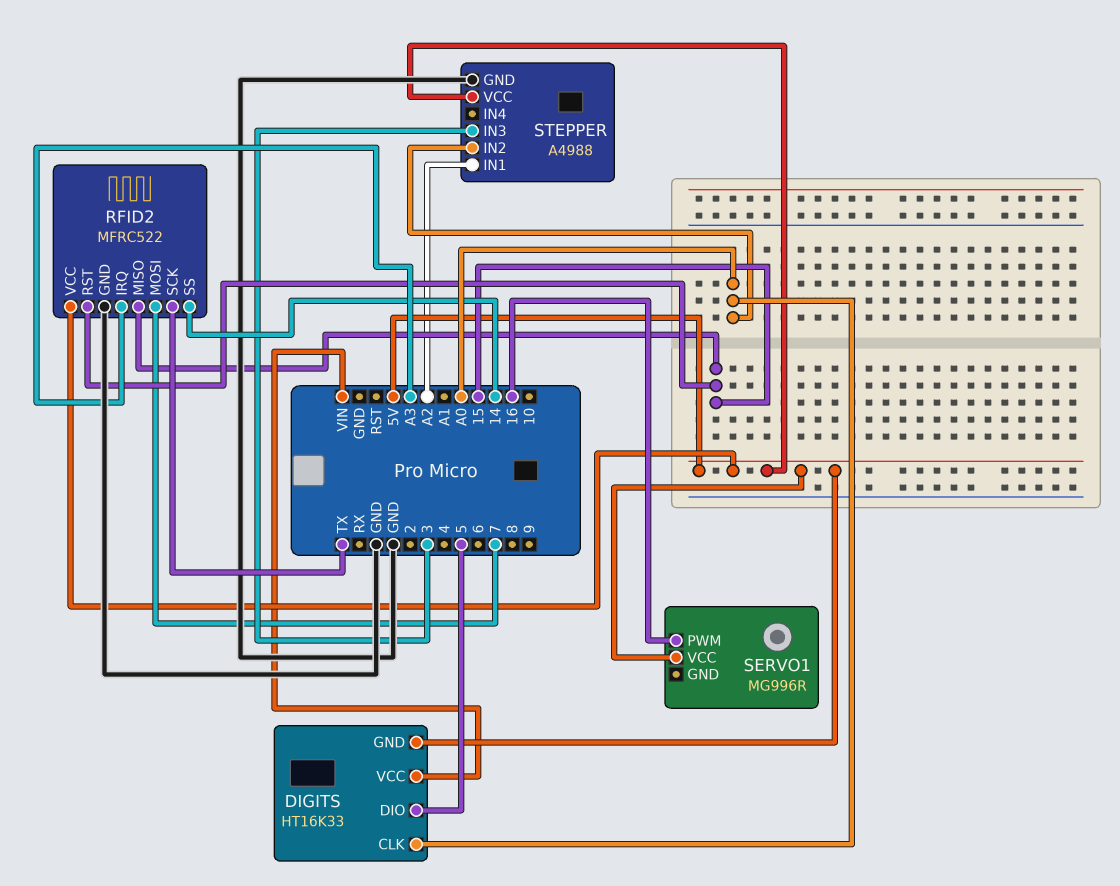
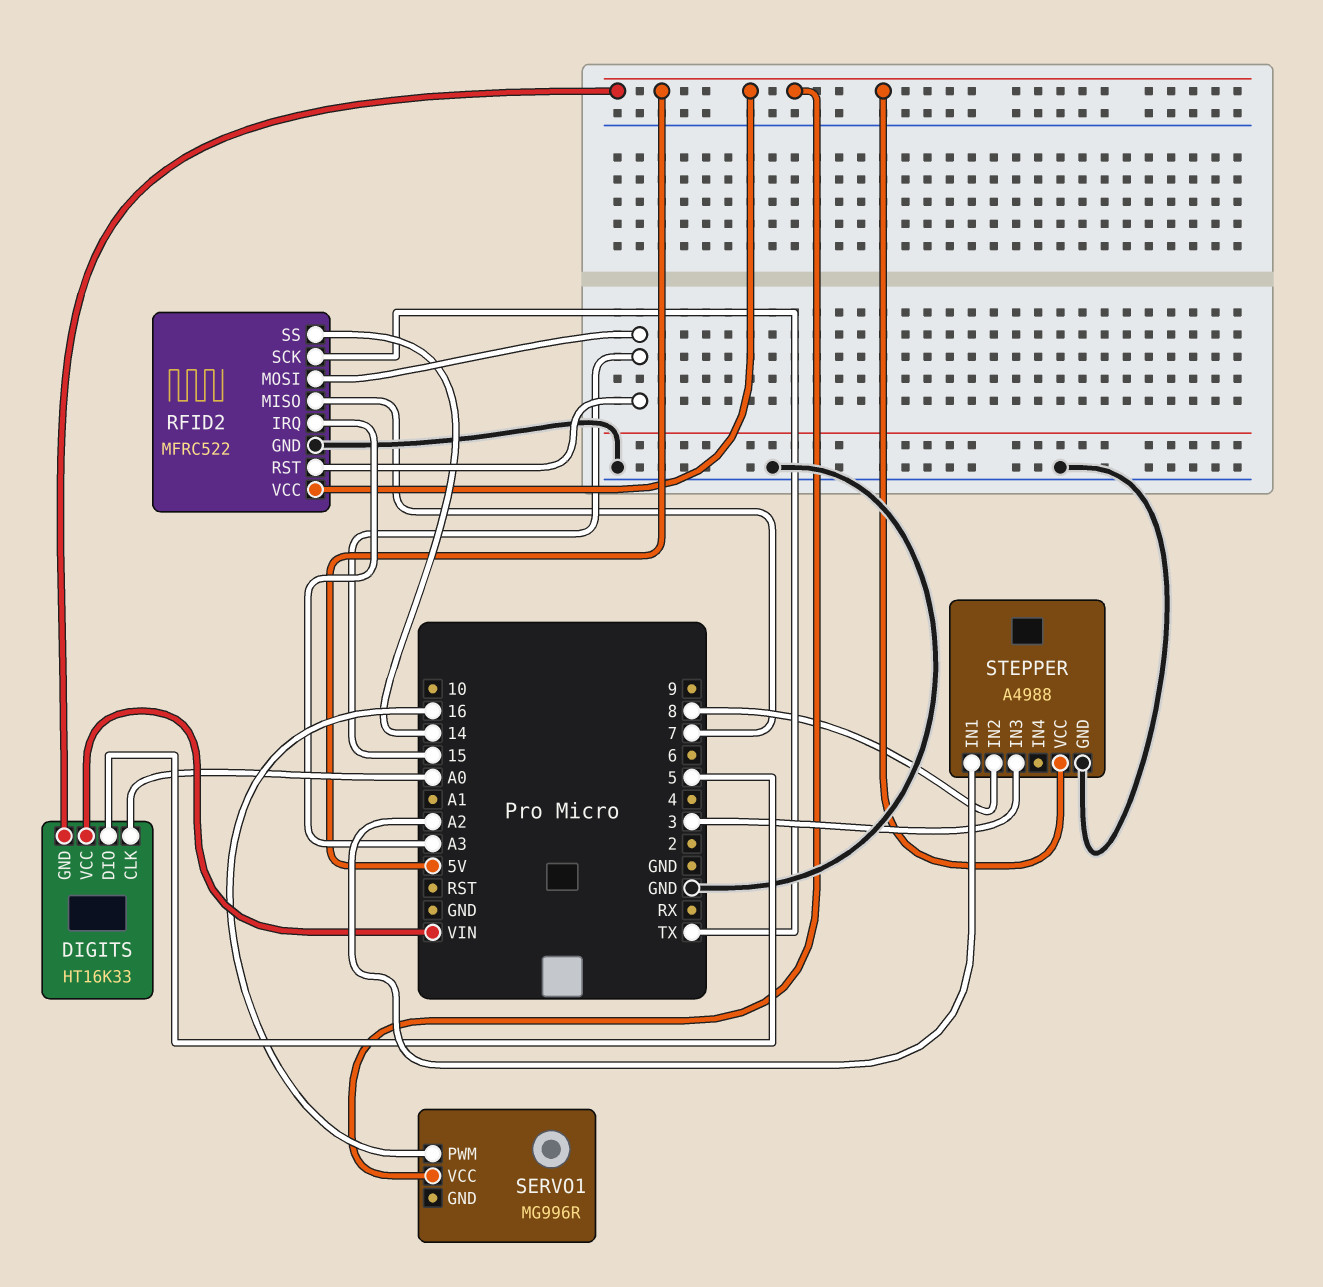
RFID2 pin MISO: 15 -> 7
RFID2 pin MOSI: 7 -> 15
STEPPER pin IN2: A0 -> 8

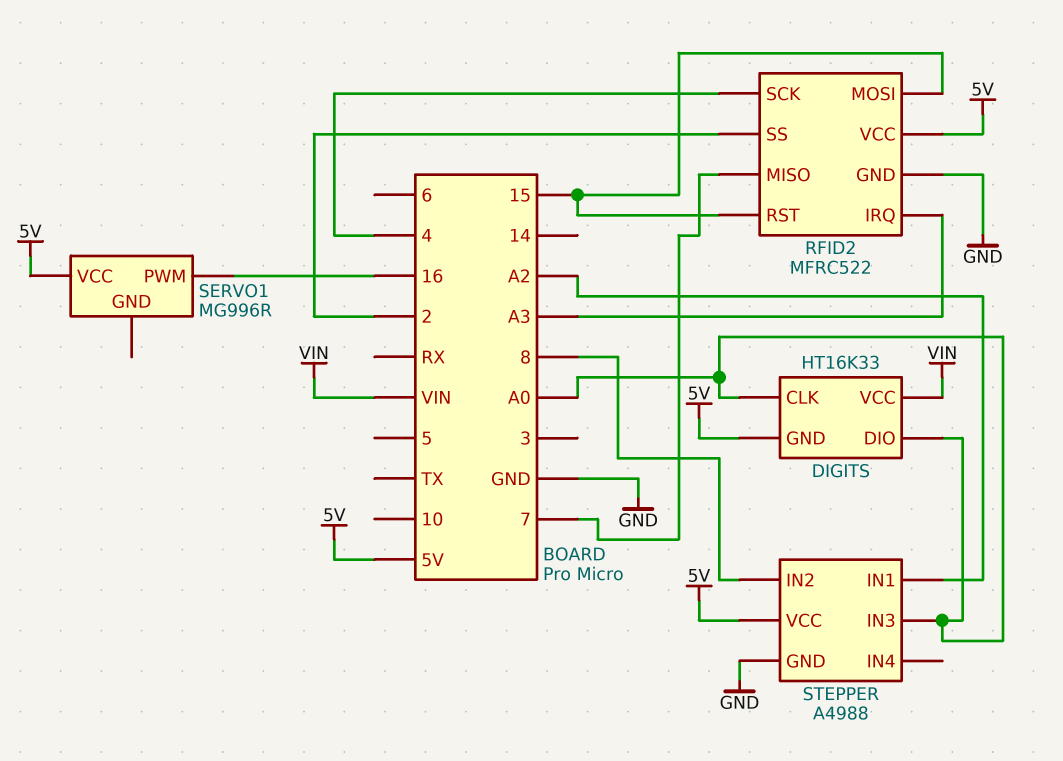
DIGITS pin DIO: 5 -> A0
RFID2 pin SCK: TX -> 4
RFID2 pin SS: 14 -> 2
STEPPER pin IN3: 3 -> A0

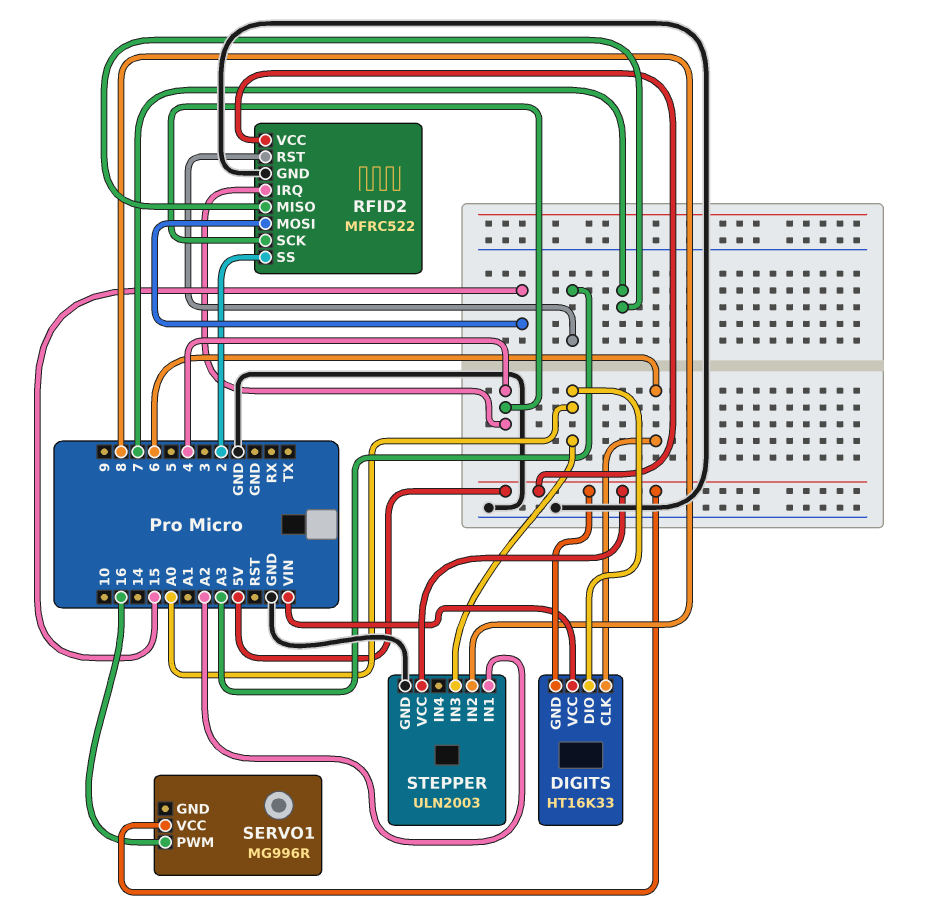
DIGITS pin CLK: A0 -> 6
RFID2 pin IRQ: A3 -> 4
RFID2 pin RST: 15 -> A3
STEPPER: A4988 -> ULN2003

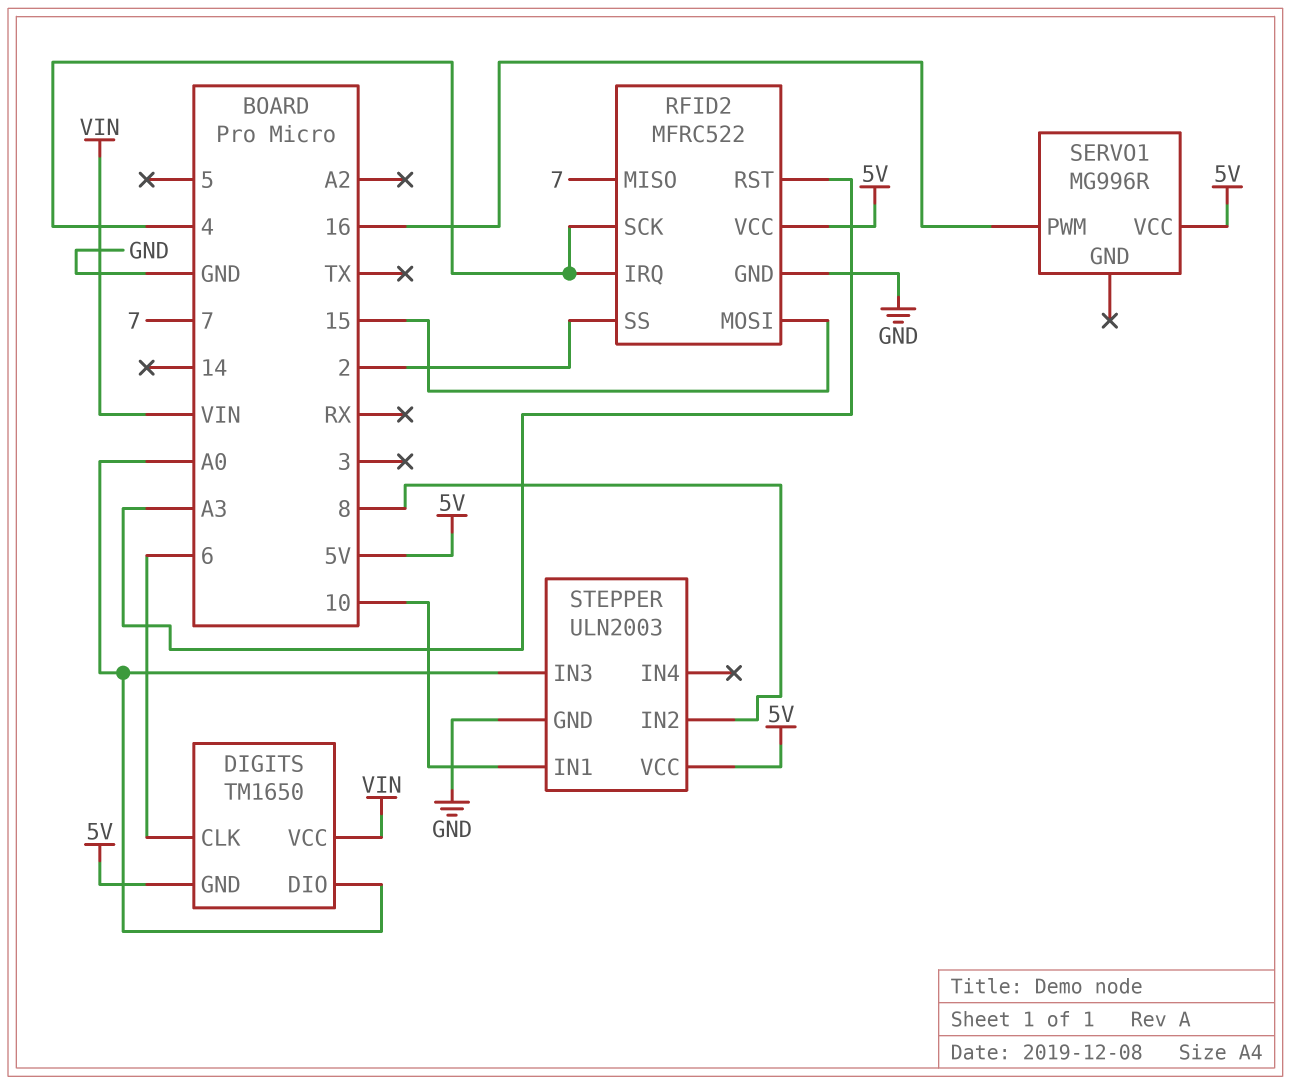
DIGITS: HT16K33 -> TM1650
STEPPER pin IN1: A2 -> 10

